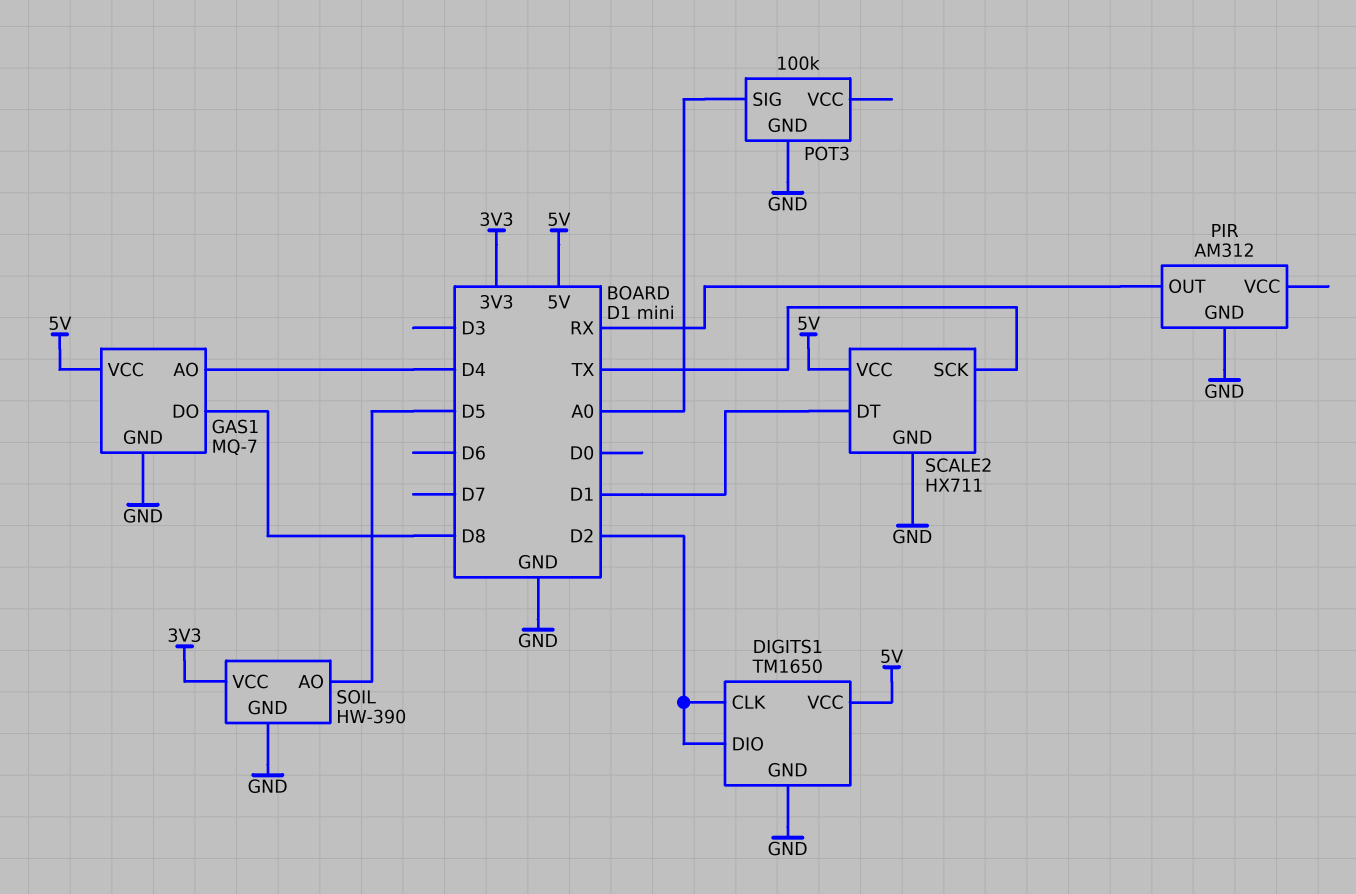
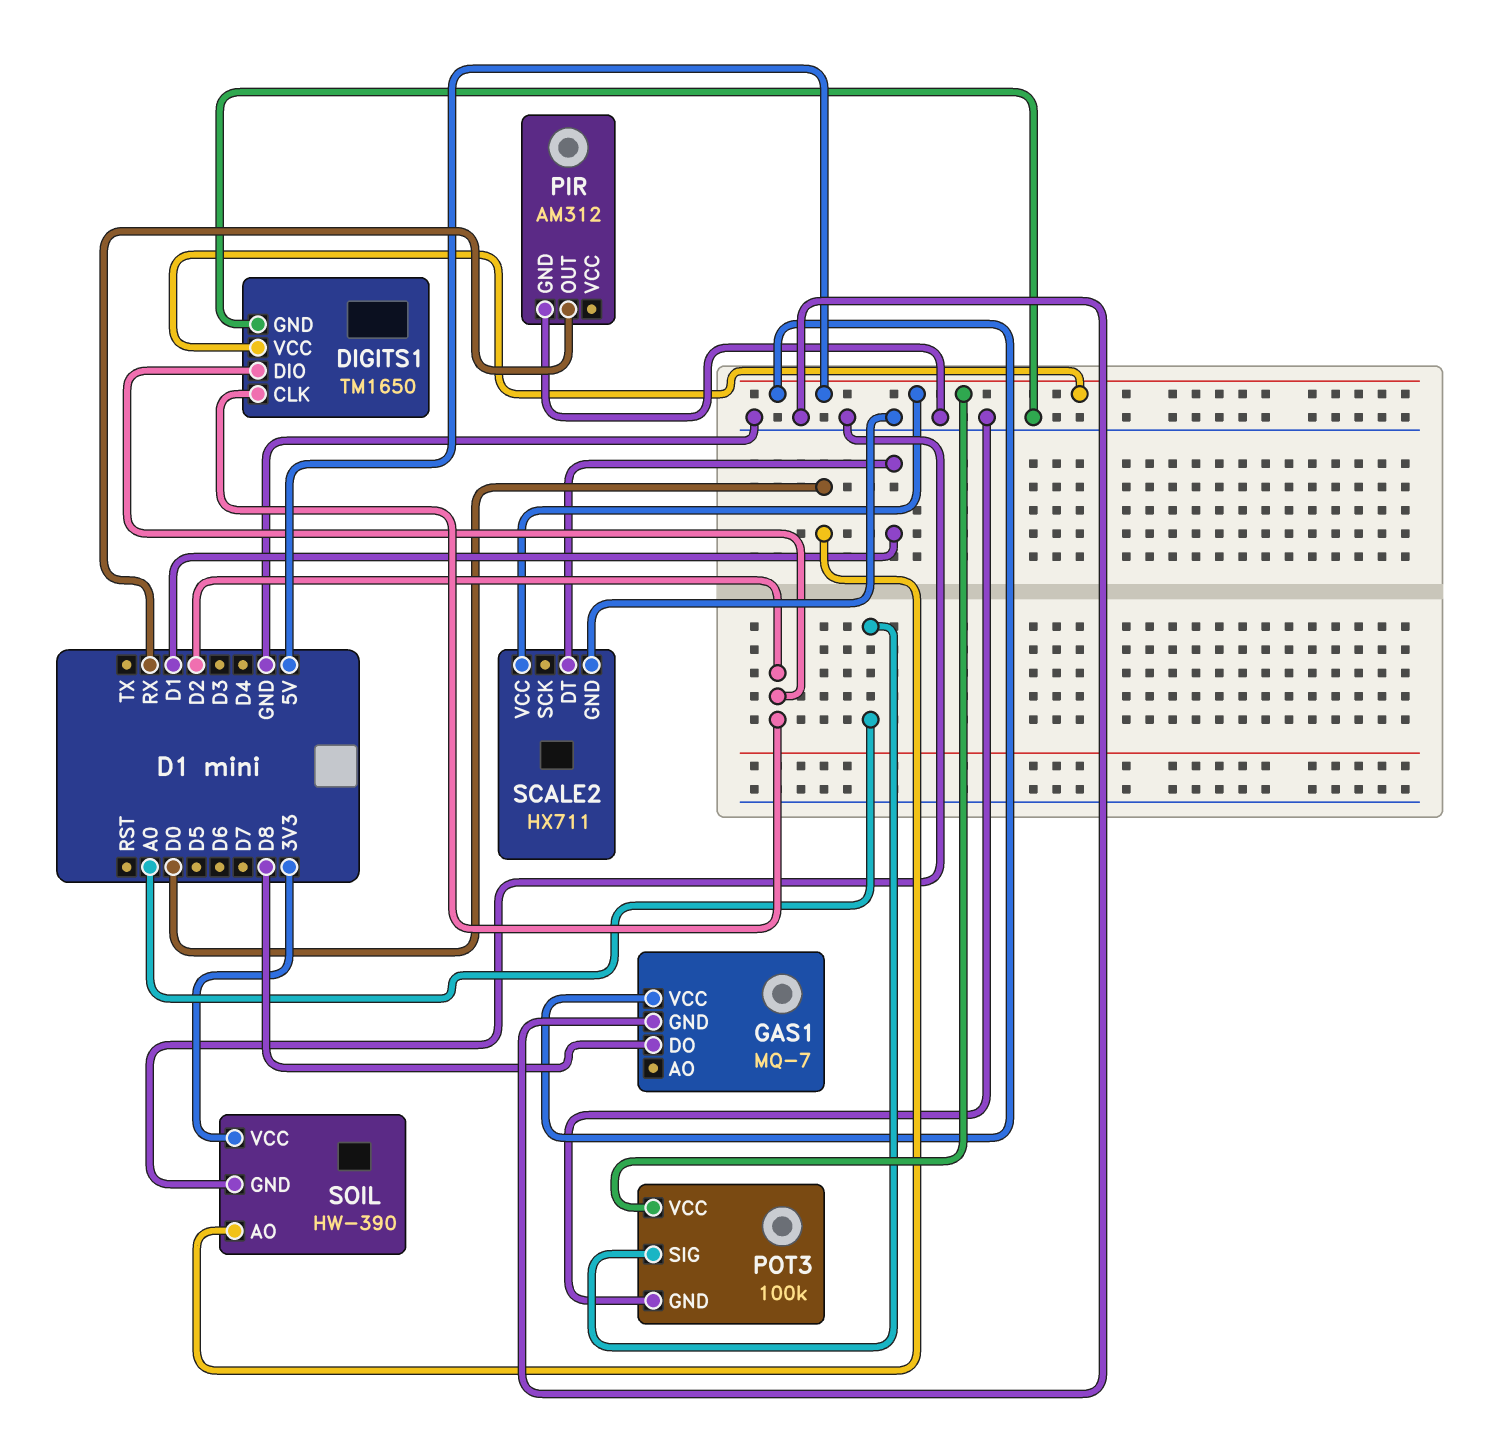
GAS1 pin AO: D4 -> none
POT3 pin VCC: none -> 5V
SCALE2 pin SCK: TX -> none
SOIL pin AO: D5 -> D0

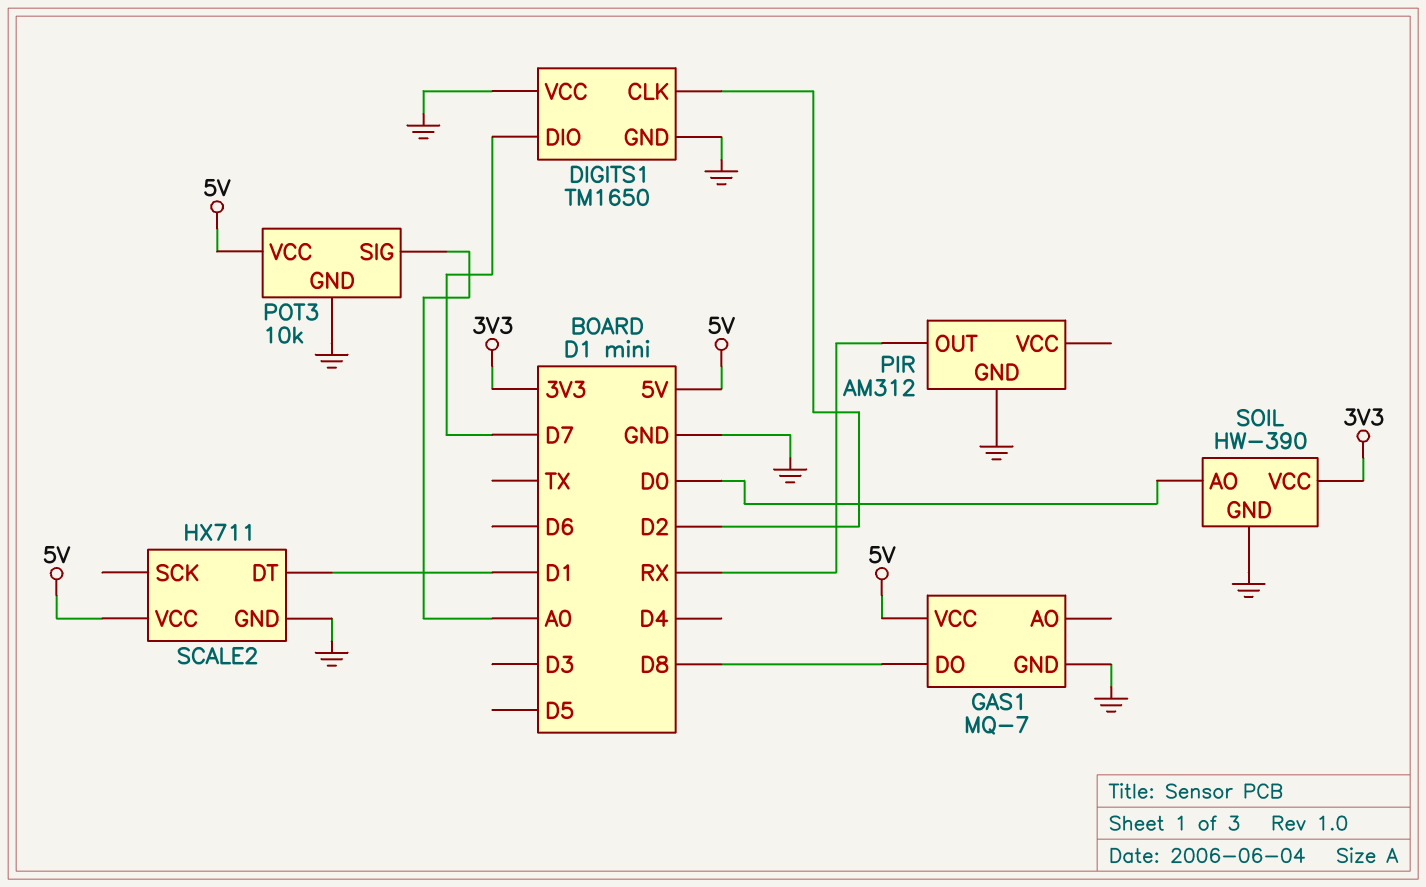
DIGITS1 pin DIO: D2 -> D7
DIGITS1 pin VCC: 5V -> GND
POT3: 100k -> 10k

